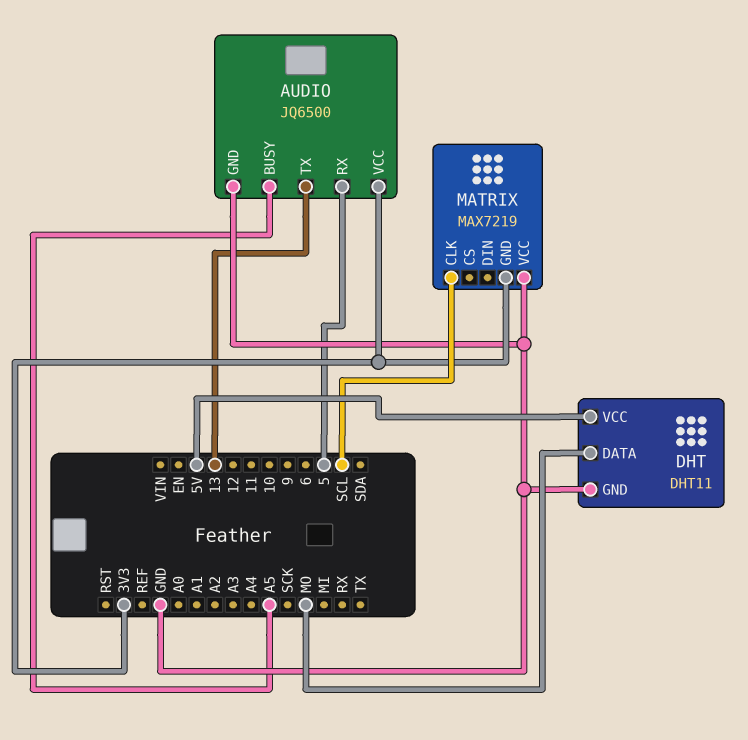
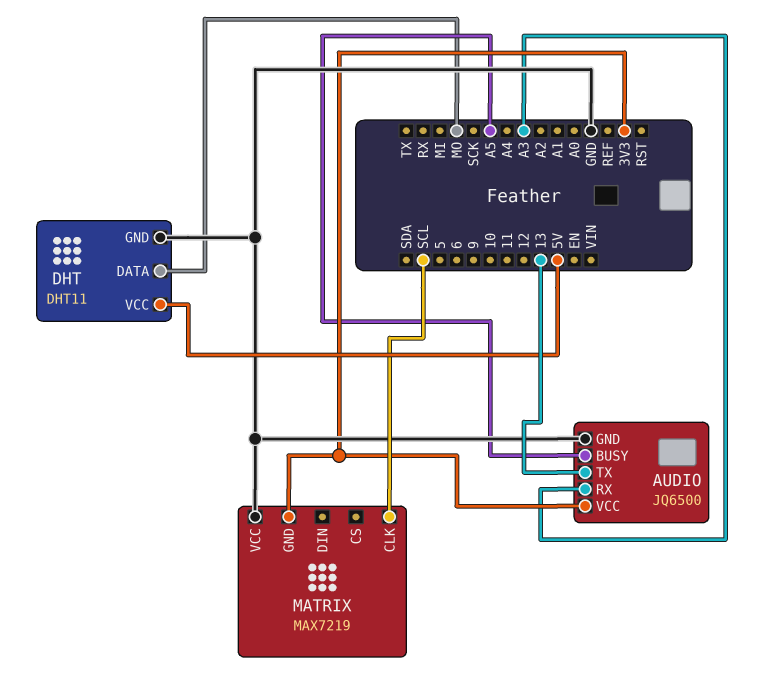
AUDIO pin RX: 5 -> A3

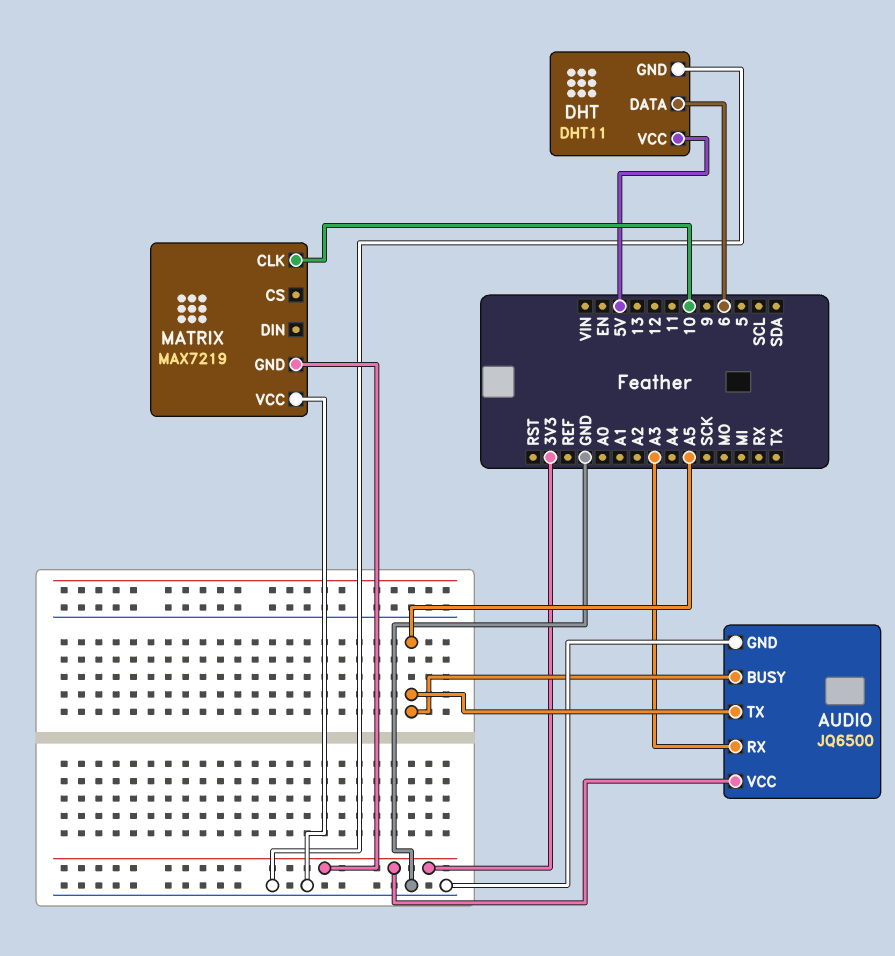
AUDIO pin TX: 13 -> A5
DHT pin DATA: MO -> 6
MATRIX pin CLK: SCL -> 10

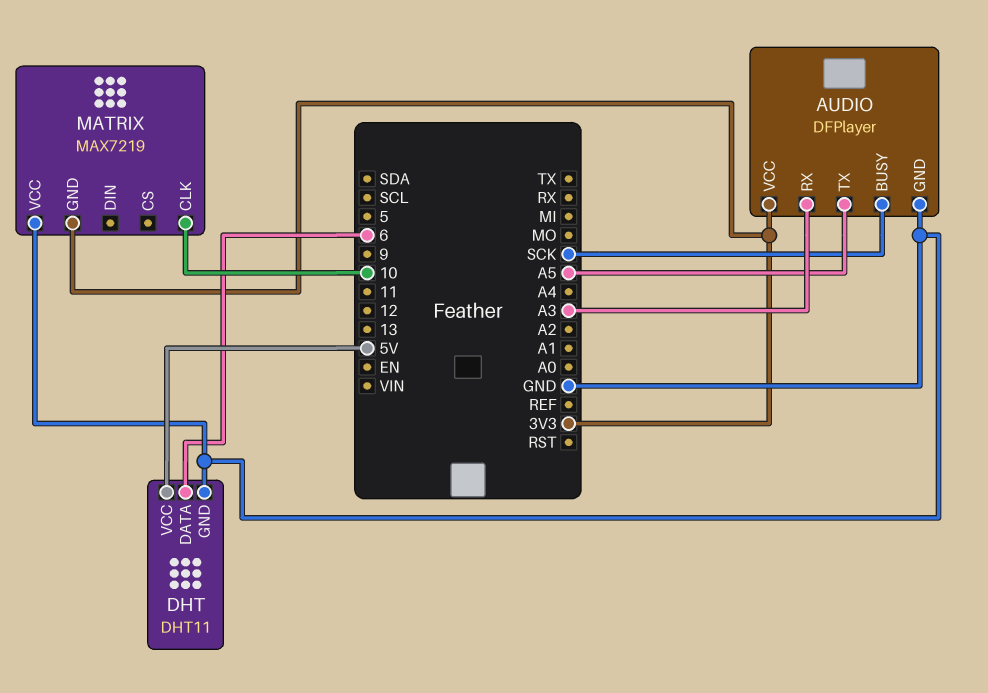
AUDIO: JQ6500 -> DFPlayer
AUDIO pin BUSY: A5 -> SCK

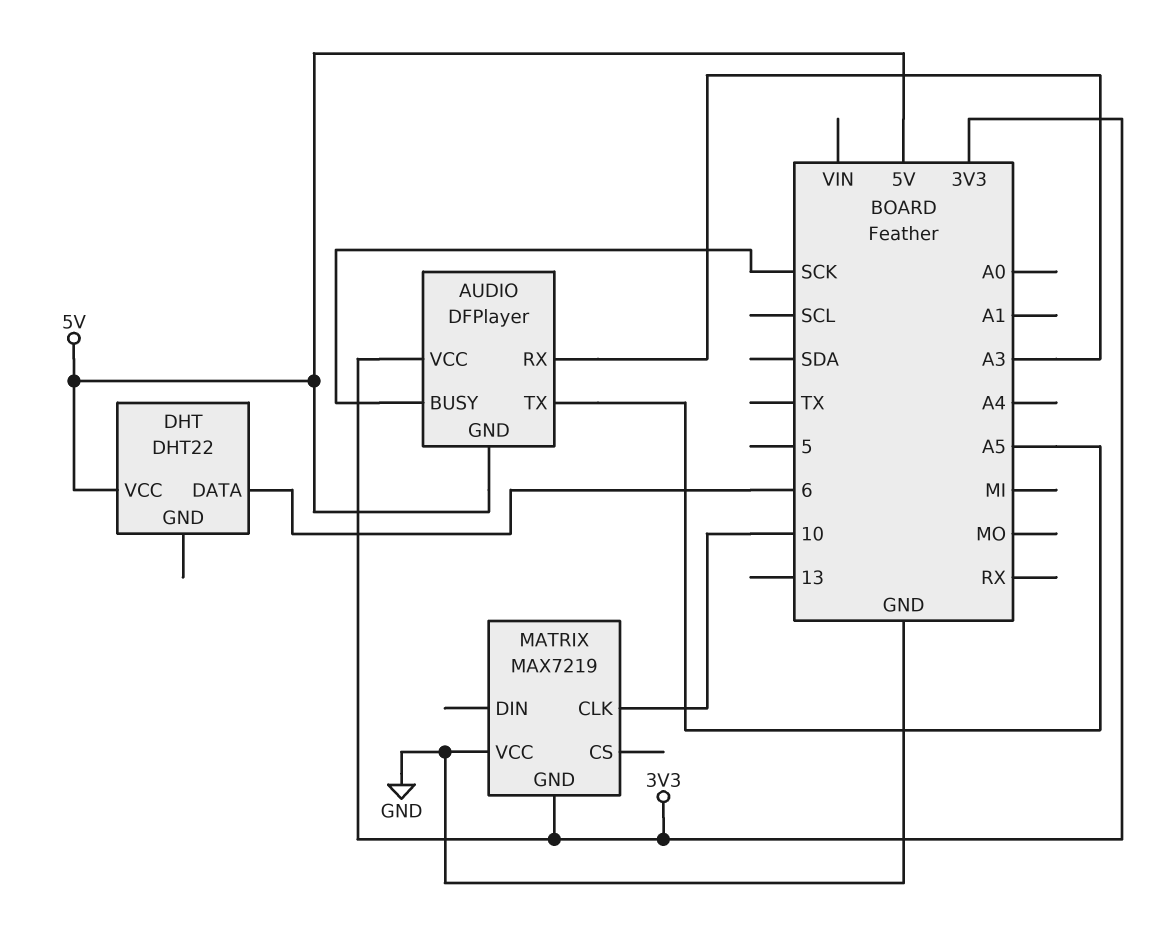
AUDIO pin GND: GND -> 5V
DHT: DHT11 -> DHT22
DHT pin GND: GND -> none

